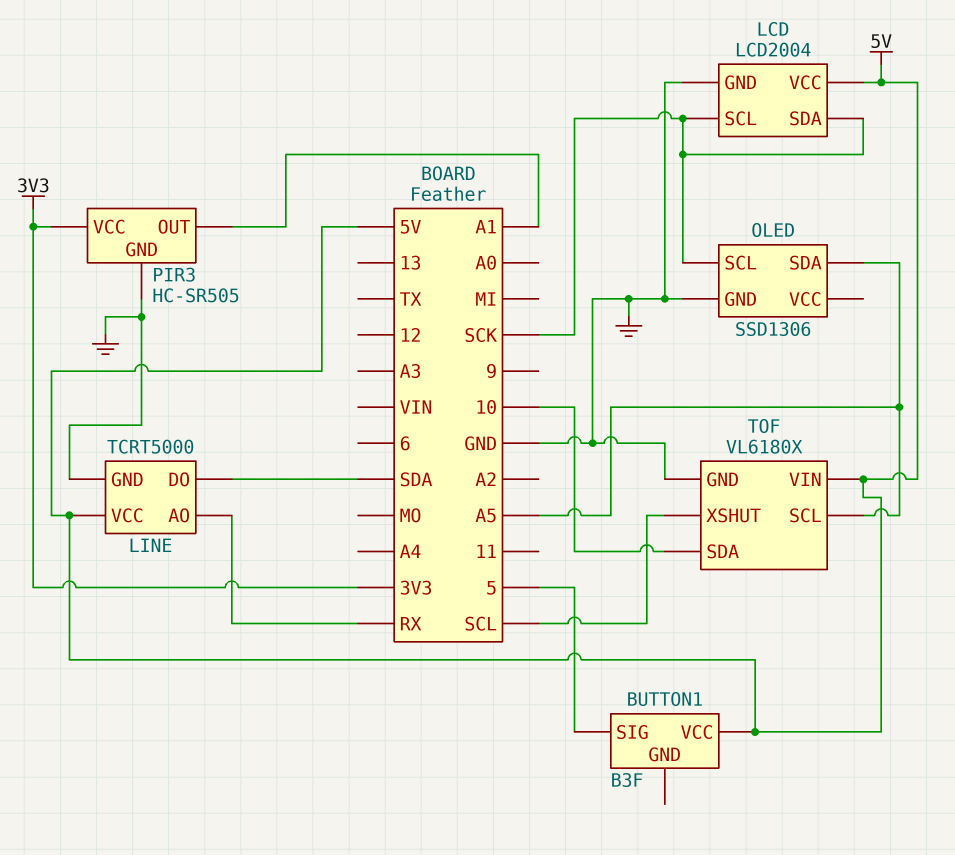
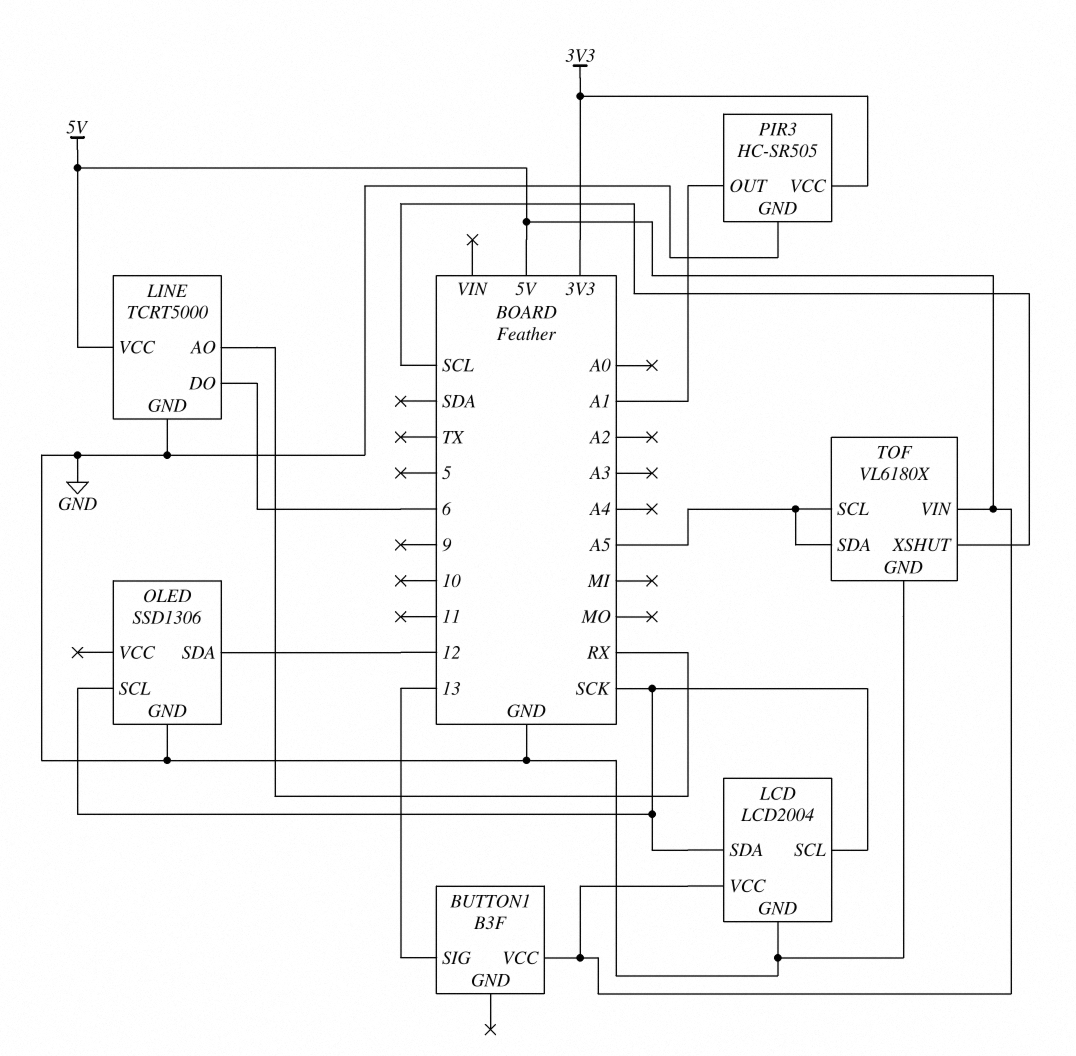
BUTTON1 pin SIG: 5 -> 13
LINE pin DO: SDA -> 6
OLED pin SDA: A5 -> 12
TOF pin SDA: 10 -> A5

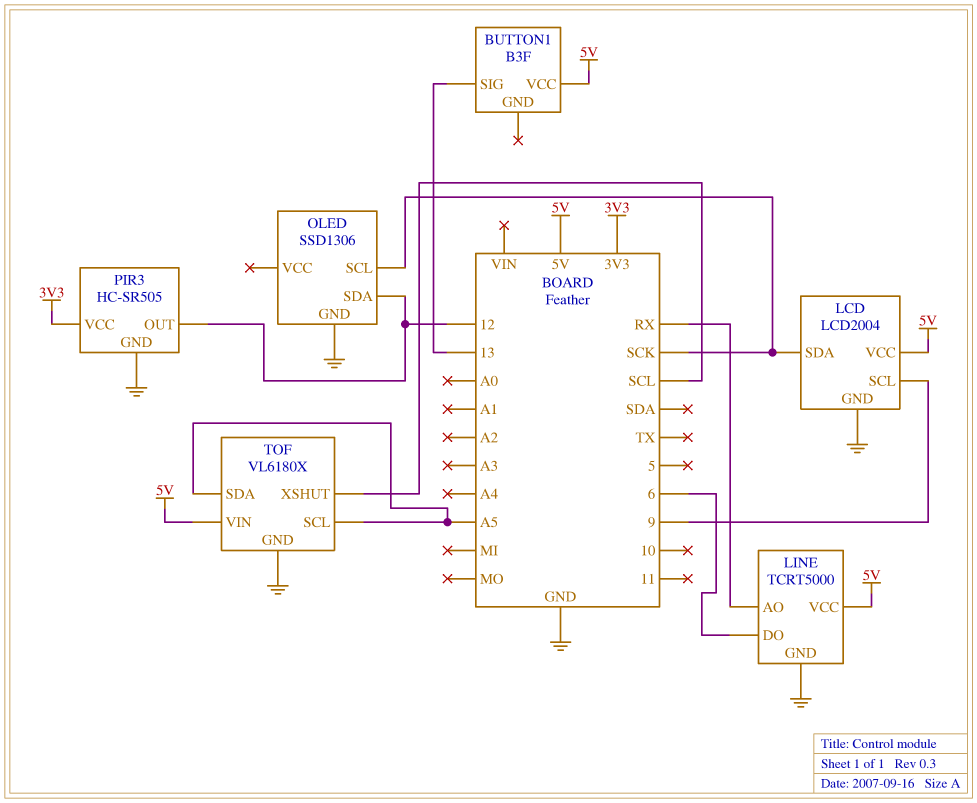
LCD pin SCL: SCK -> 9
PIR3 pin OUT: A1 -> 12

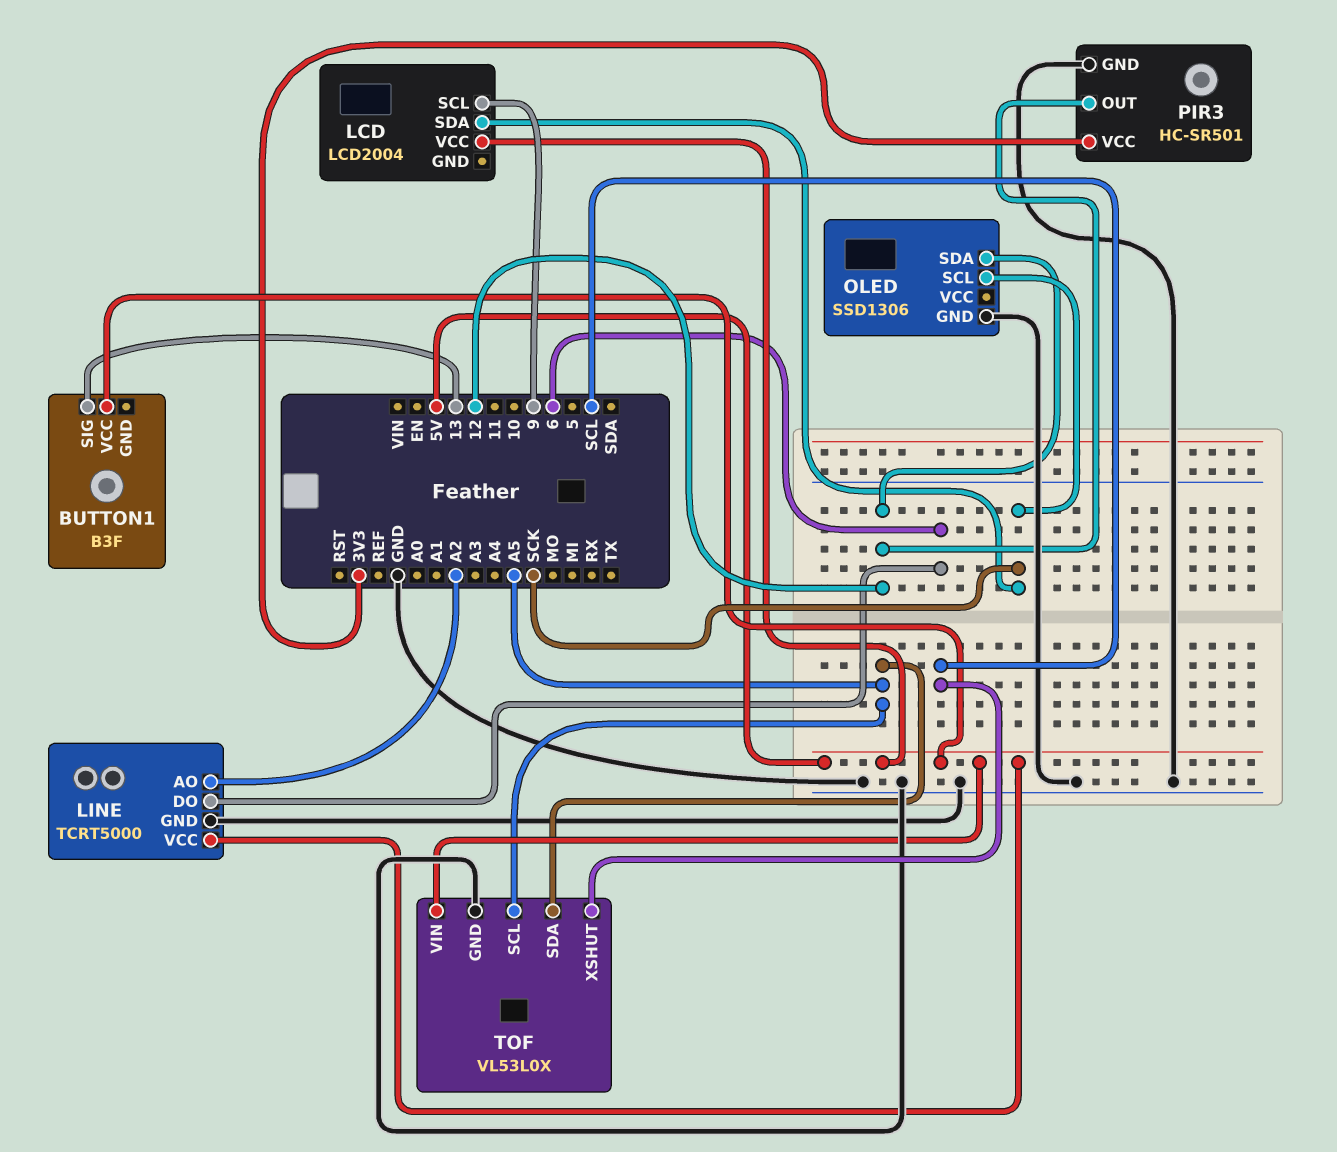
LCD pin GND: GND -> none
LINE pin AO: RX -> A2
PIR3: HC-SR505 -> HC-SR501
TOF: VL6180X -> VL53L0X

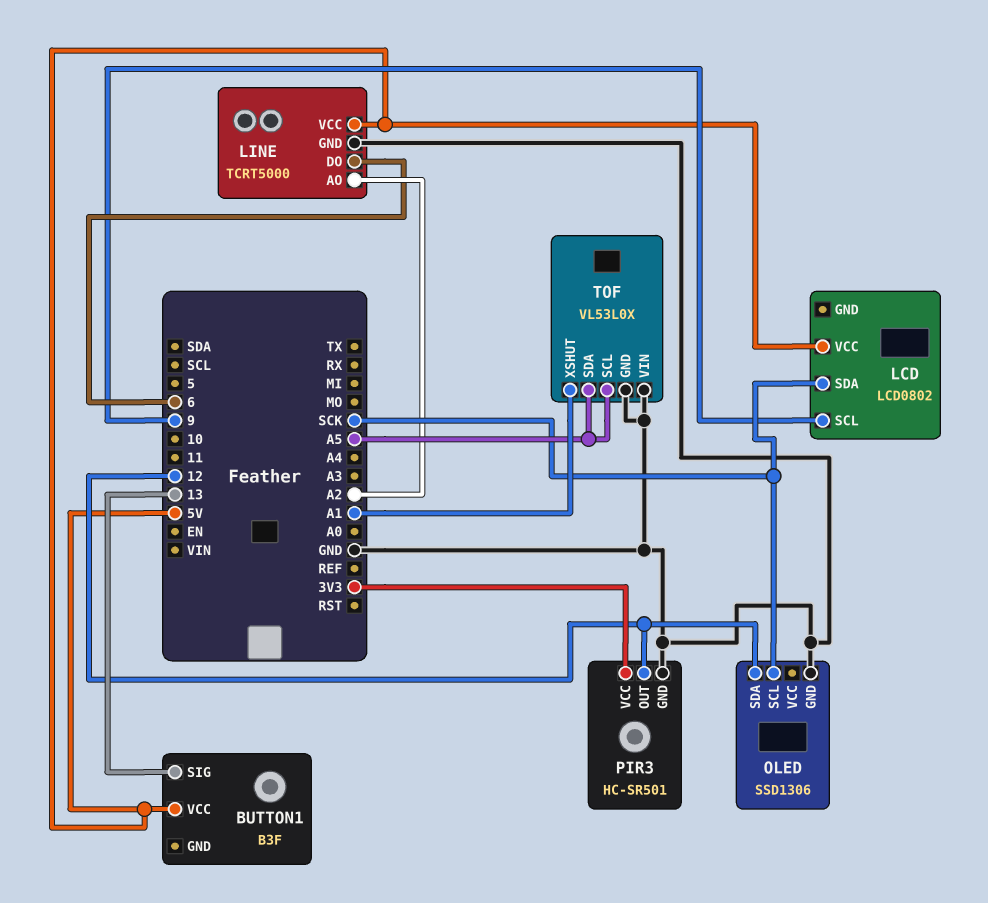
LCD: LCD2004 -> LCD0802
TOF pin VIN: 5V -> GND
TOF pin XSHUT: SCL -> A1

